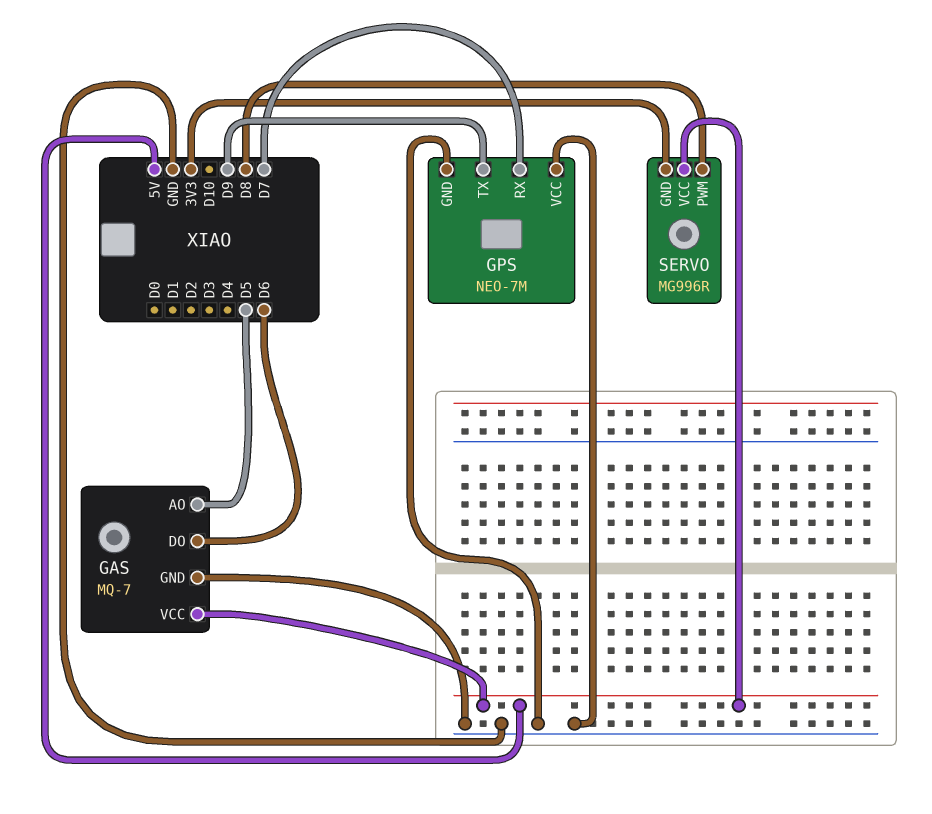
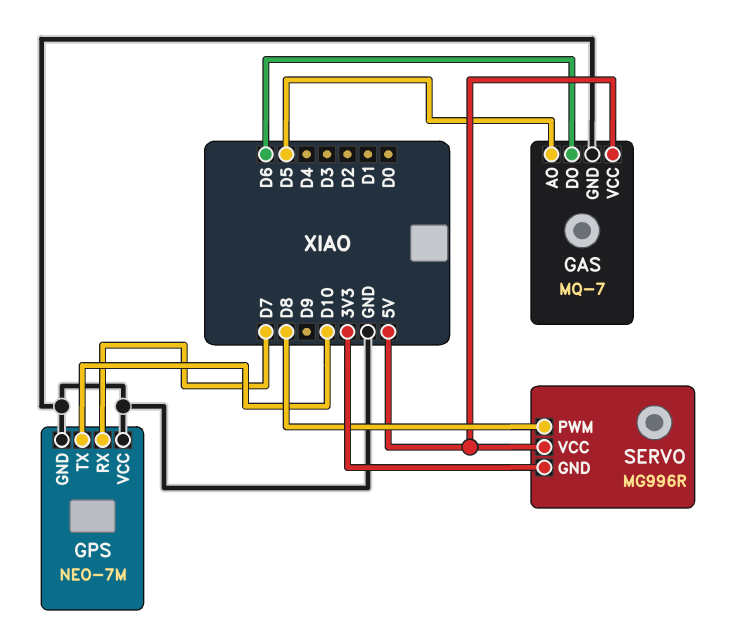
GPS pin TX: D9 -> D10

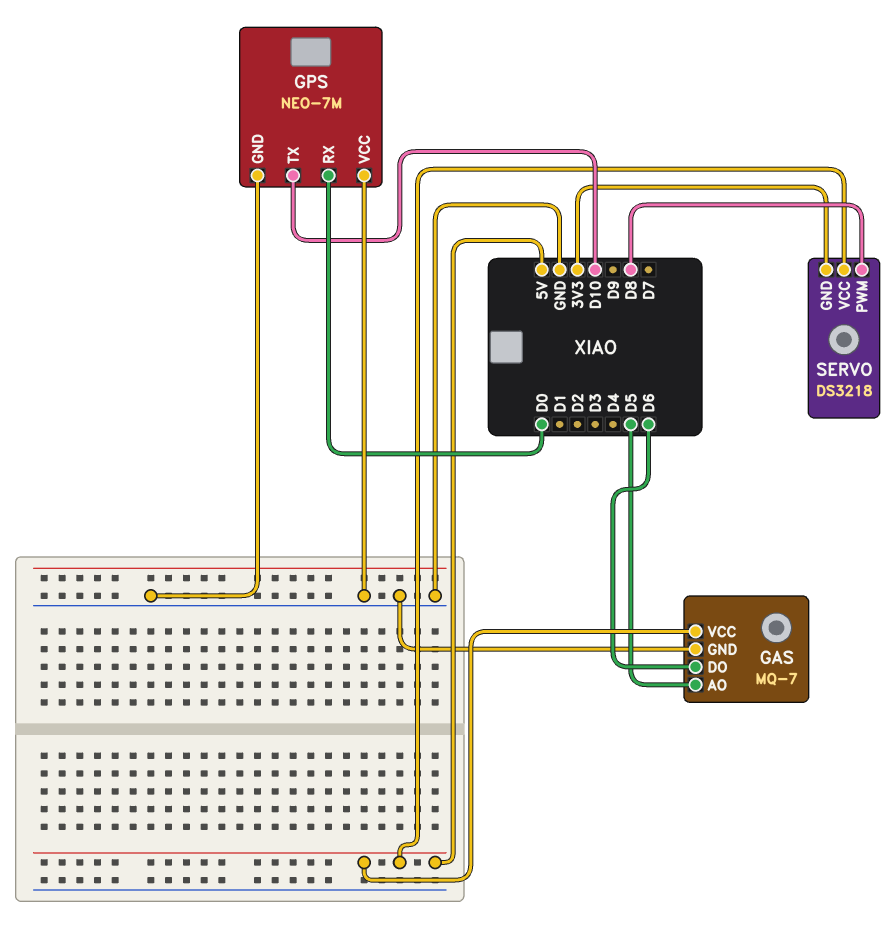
GPS pin RX: D7 -> D0
SERVO: MG996R -> DS3218

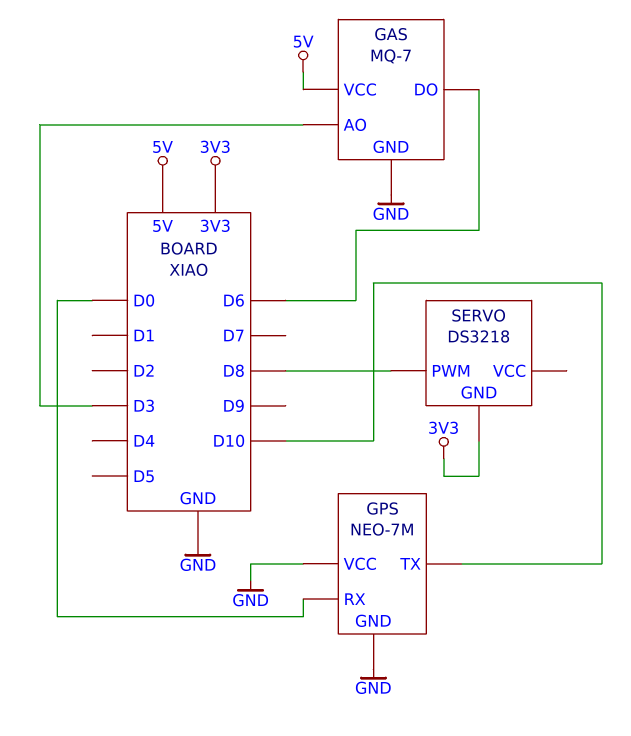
GAS pin AO: D5 -> D3
SERVO pin VCC: 5V -> none

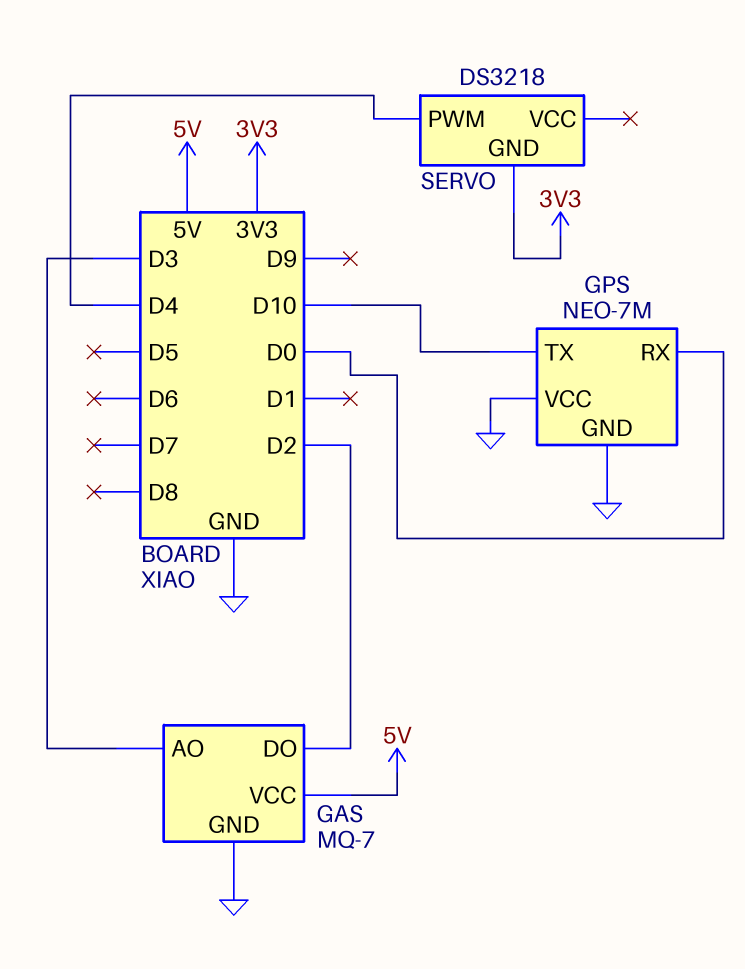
GAS pin DO: D6 -> D2
SERVO pin PWM: D8 -> D4

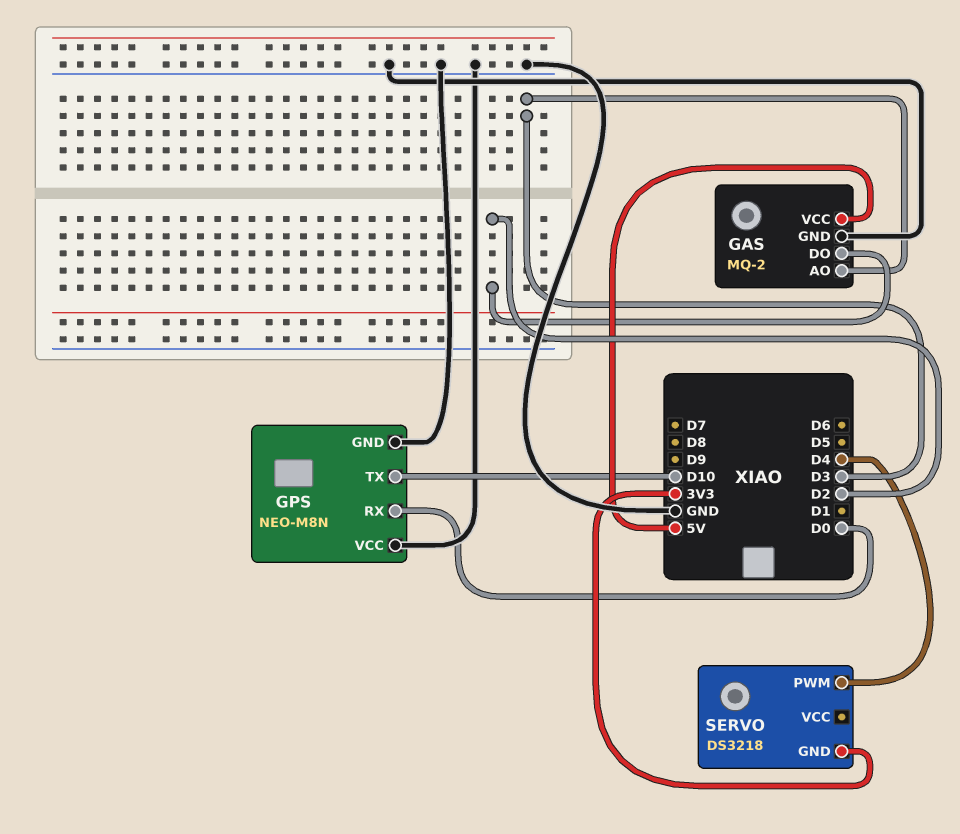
GAS: MQ-7 -> MQ-2
GPS: NEO-7M -> NEO-M8N

